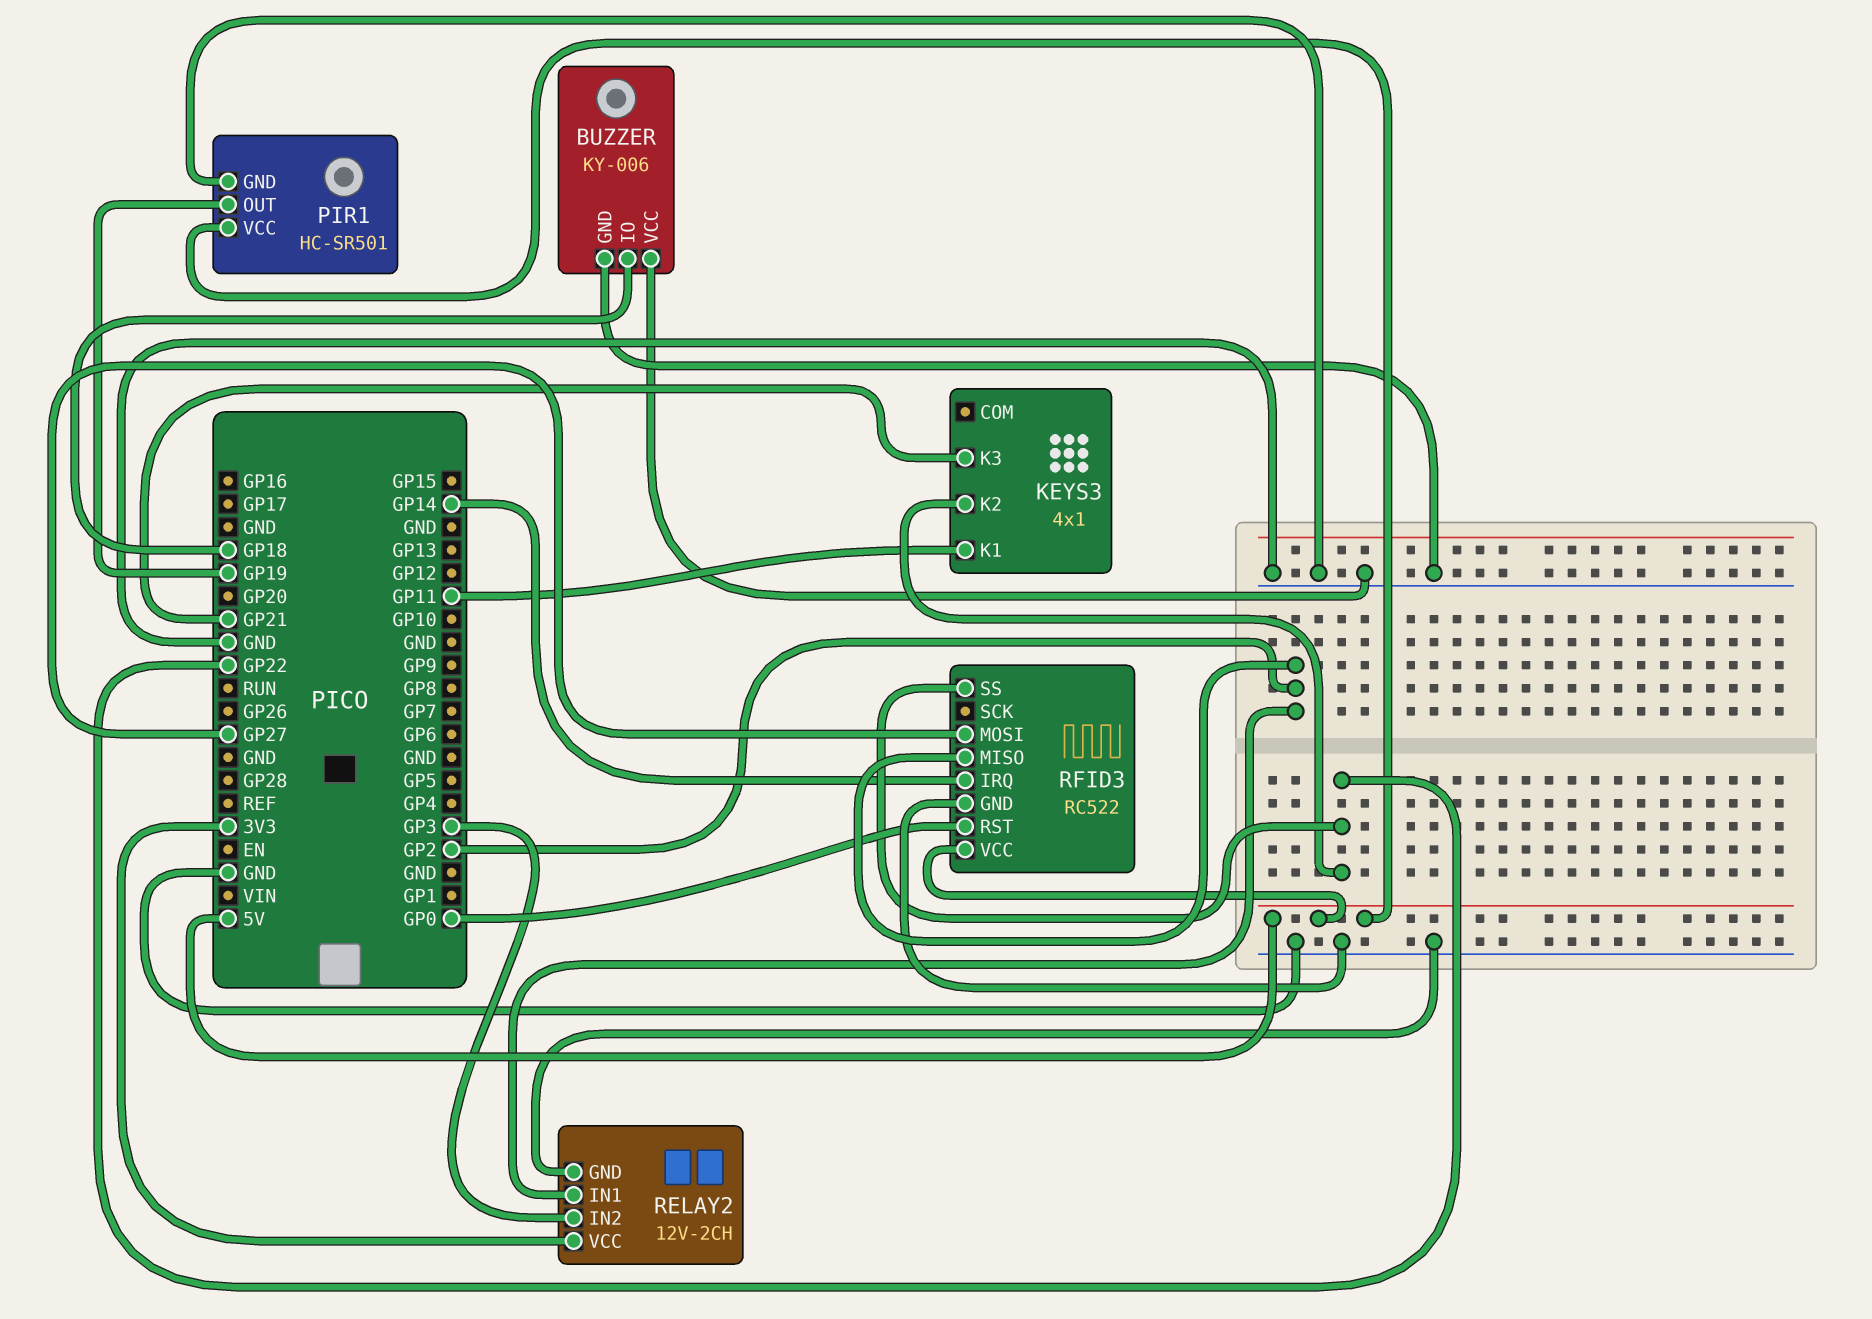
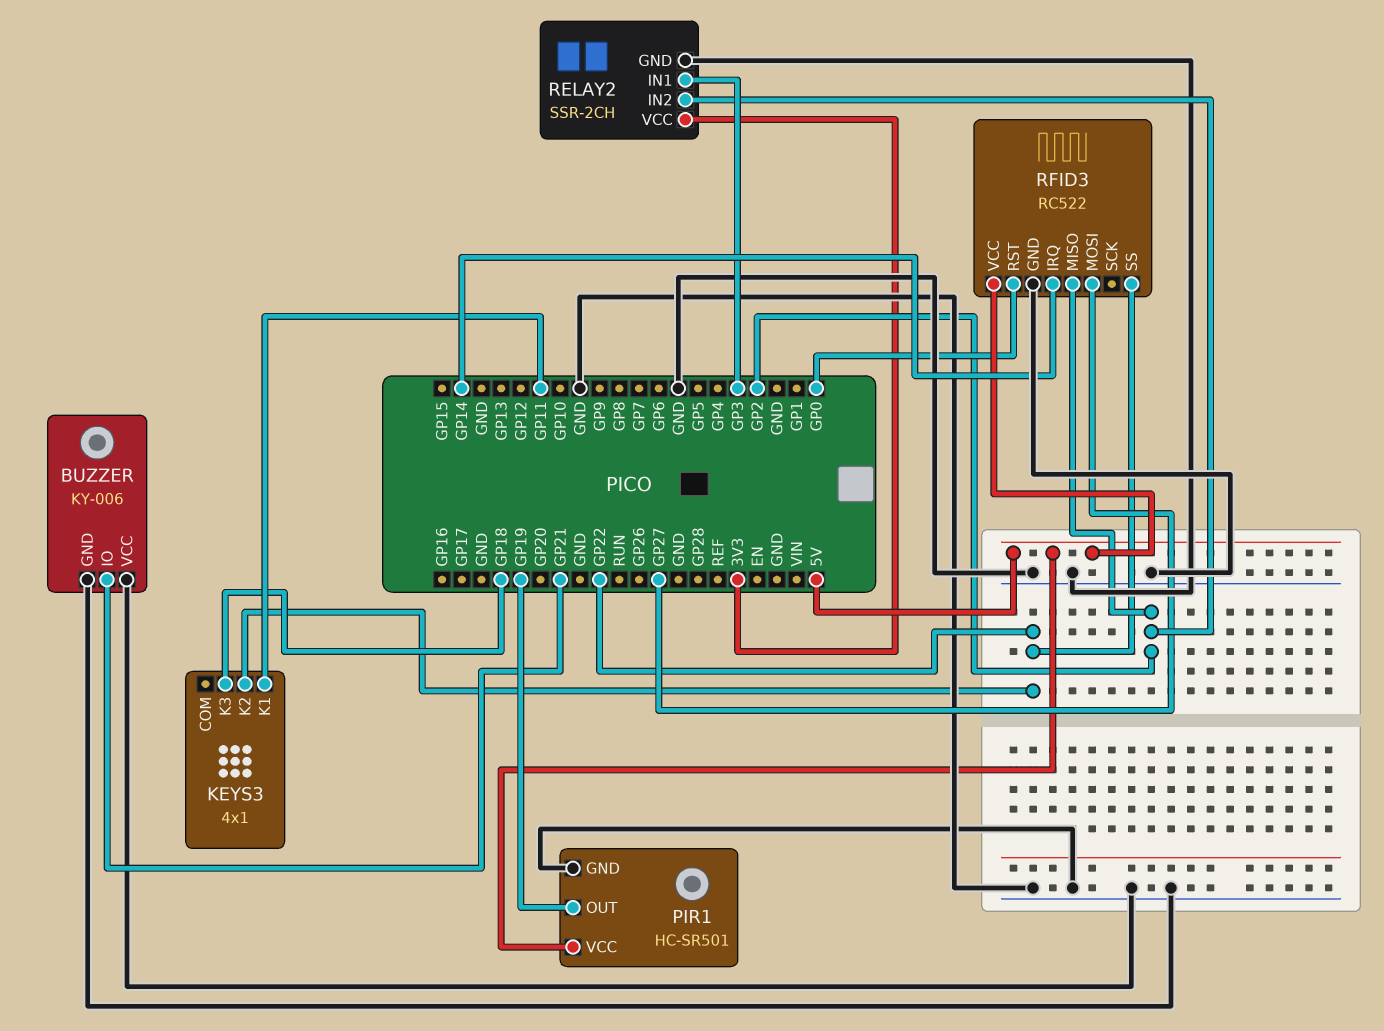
BUZZER pin IO: GP18 -> GP21
KEYS3 pin K3: GP21 -> GP18
RELAY2: 12V-2CH -> SSR-2CH
RELAY2 pin IN1: GP2 -> GP3
RELAY2 pin IN2: GP3 -> GP2

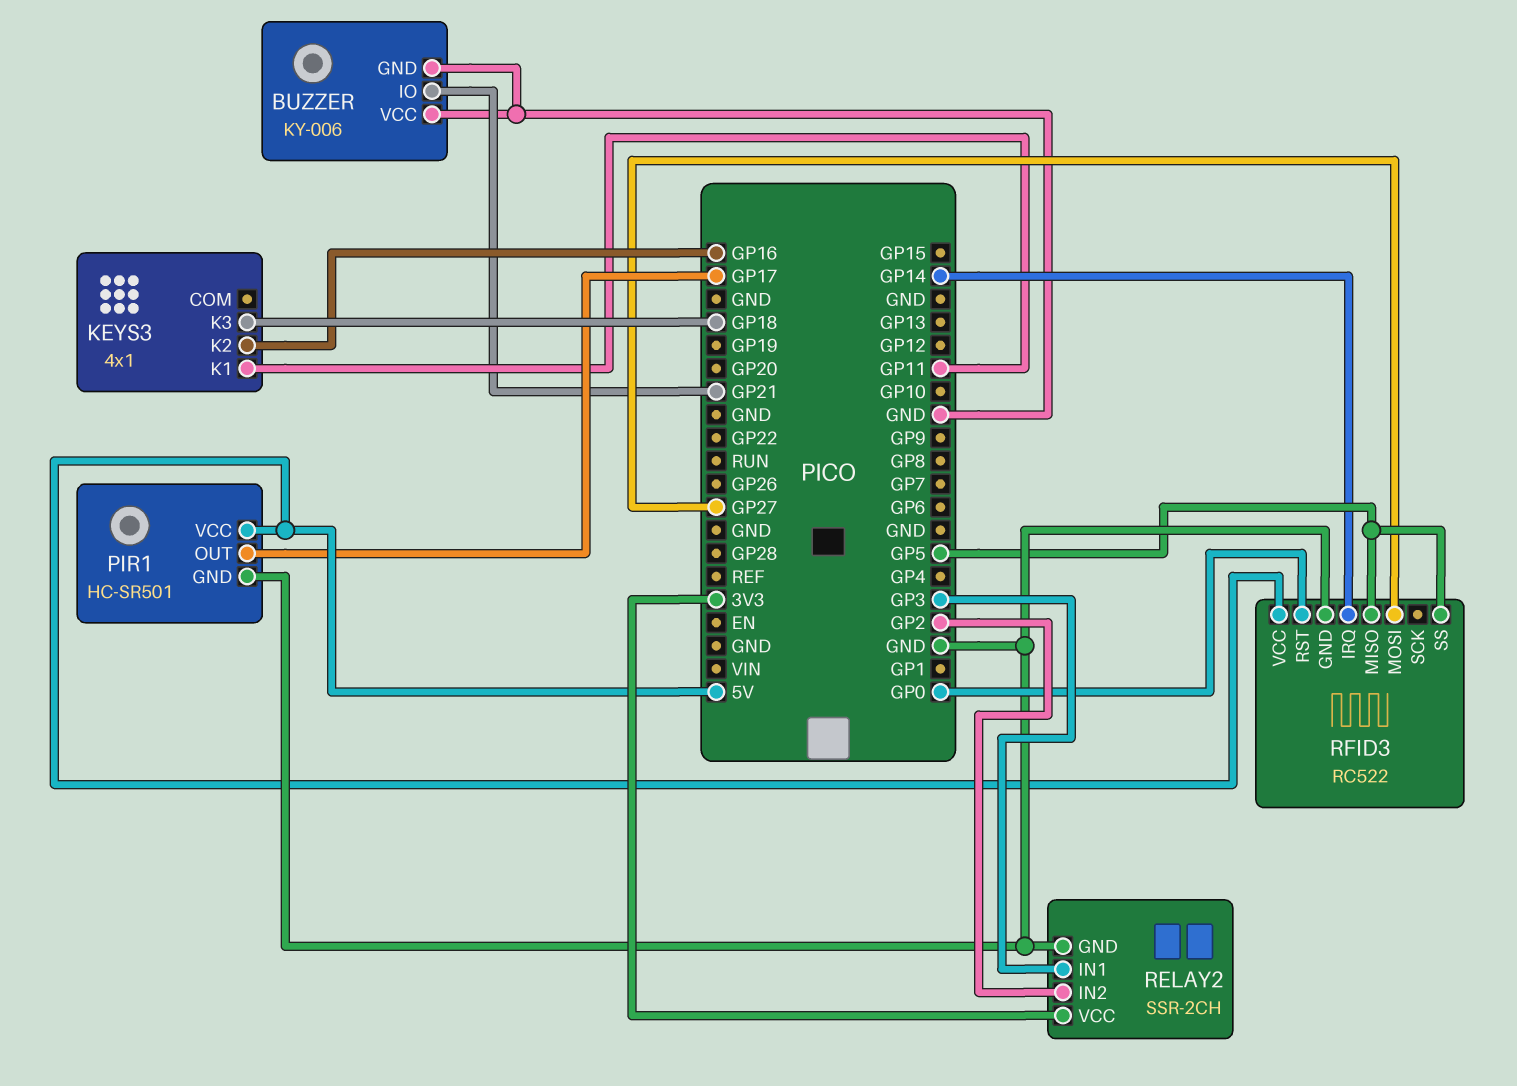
KEYS3 pin K2: GP22 -> GP16
PIR1 pin OUT: GP19 -> GP17
RFID3 pin MISO: GP2 -> GP5
RFID3 pin SS: GP22 -> GP5

